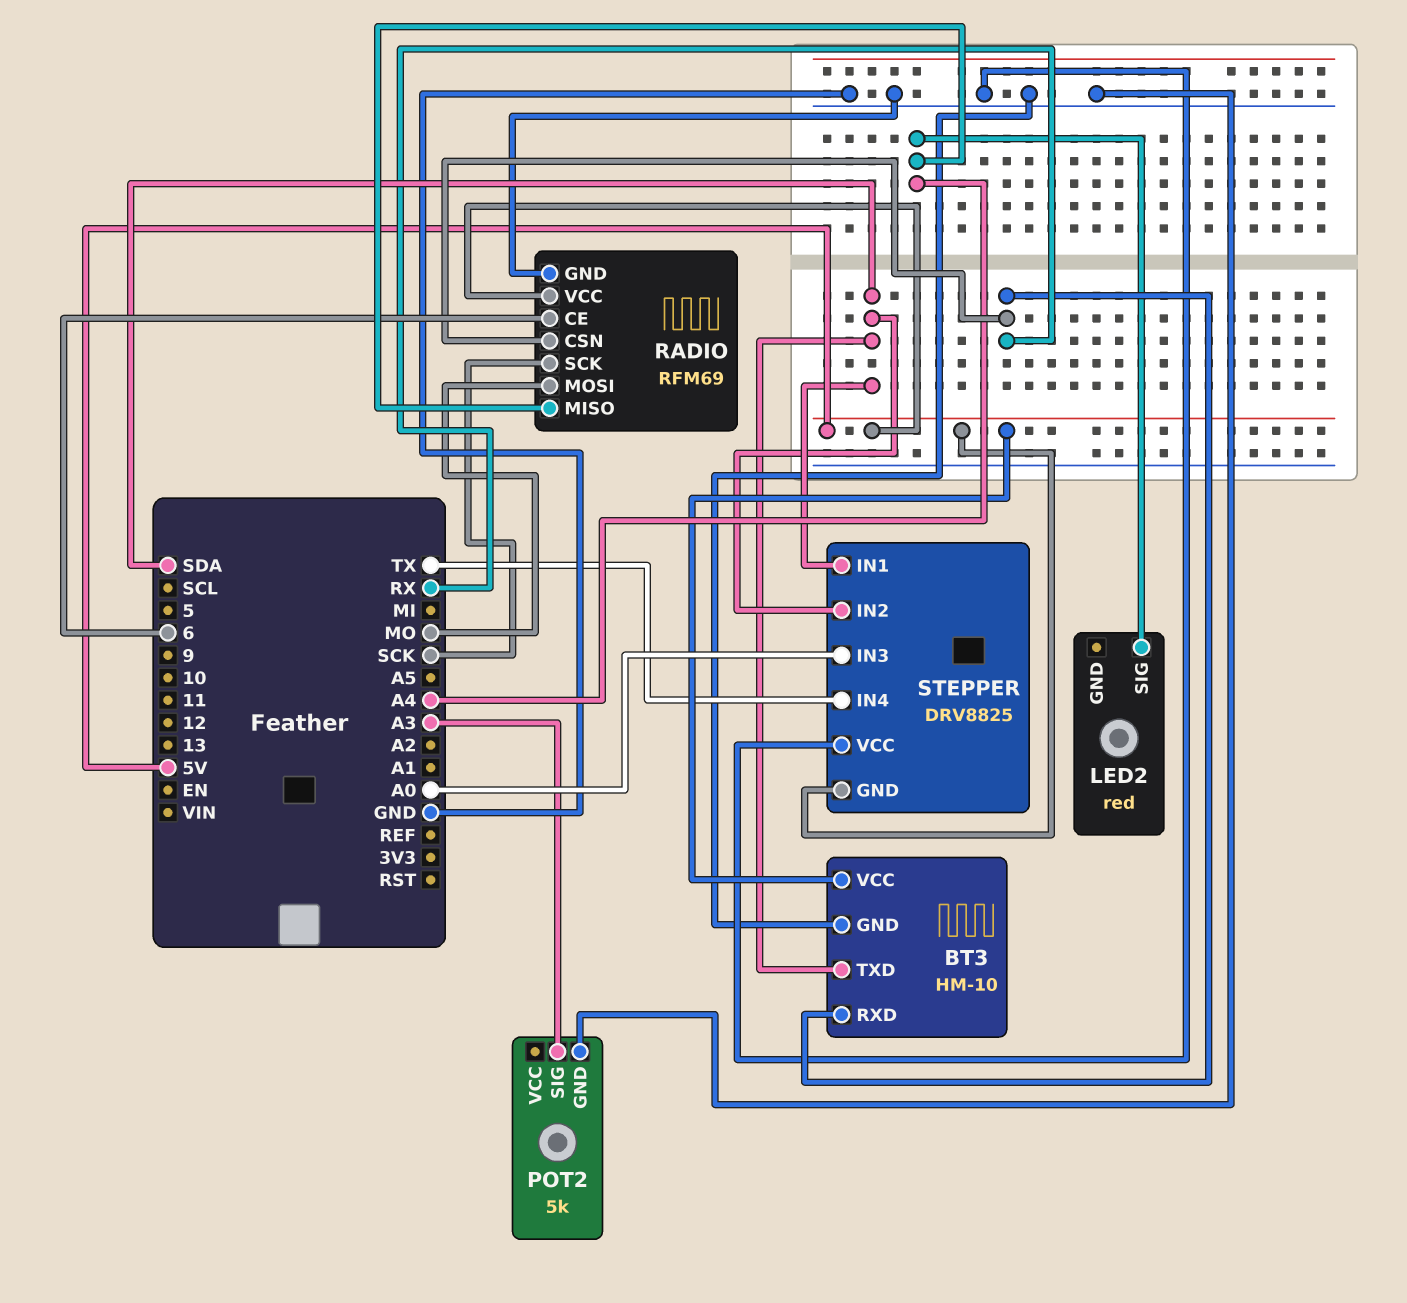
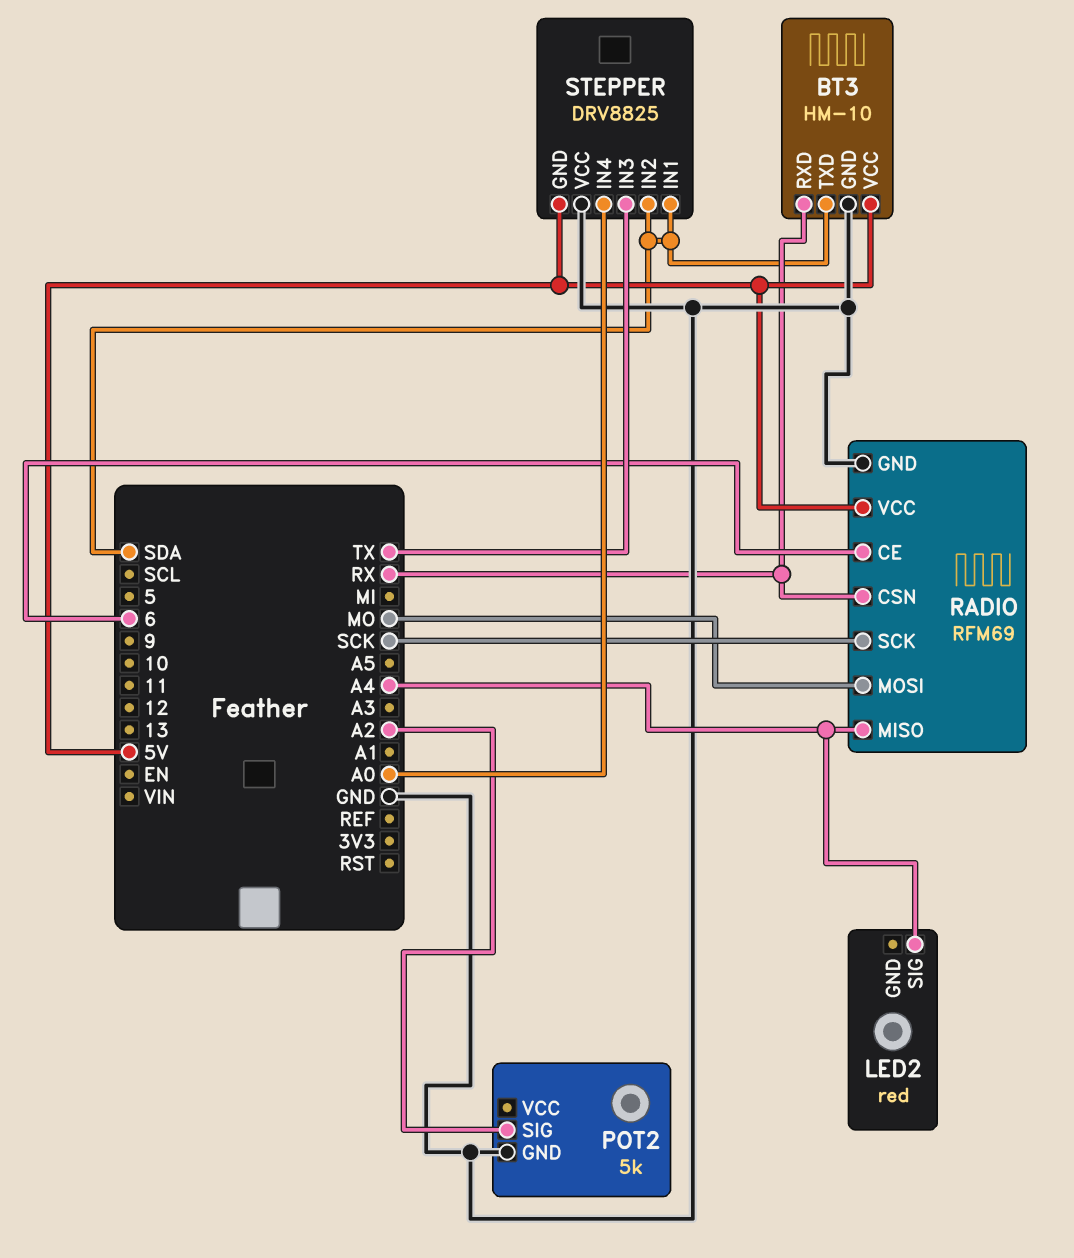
POT2 pin SIG: A3 -> A2
STEPPER pin IN3: A0 -> TX
STEPPER pin IN4: TX -> A0

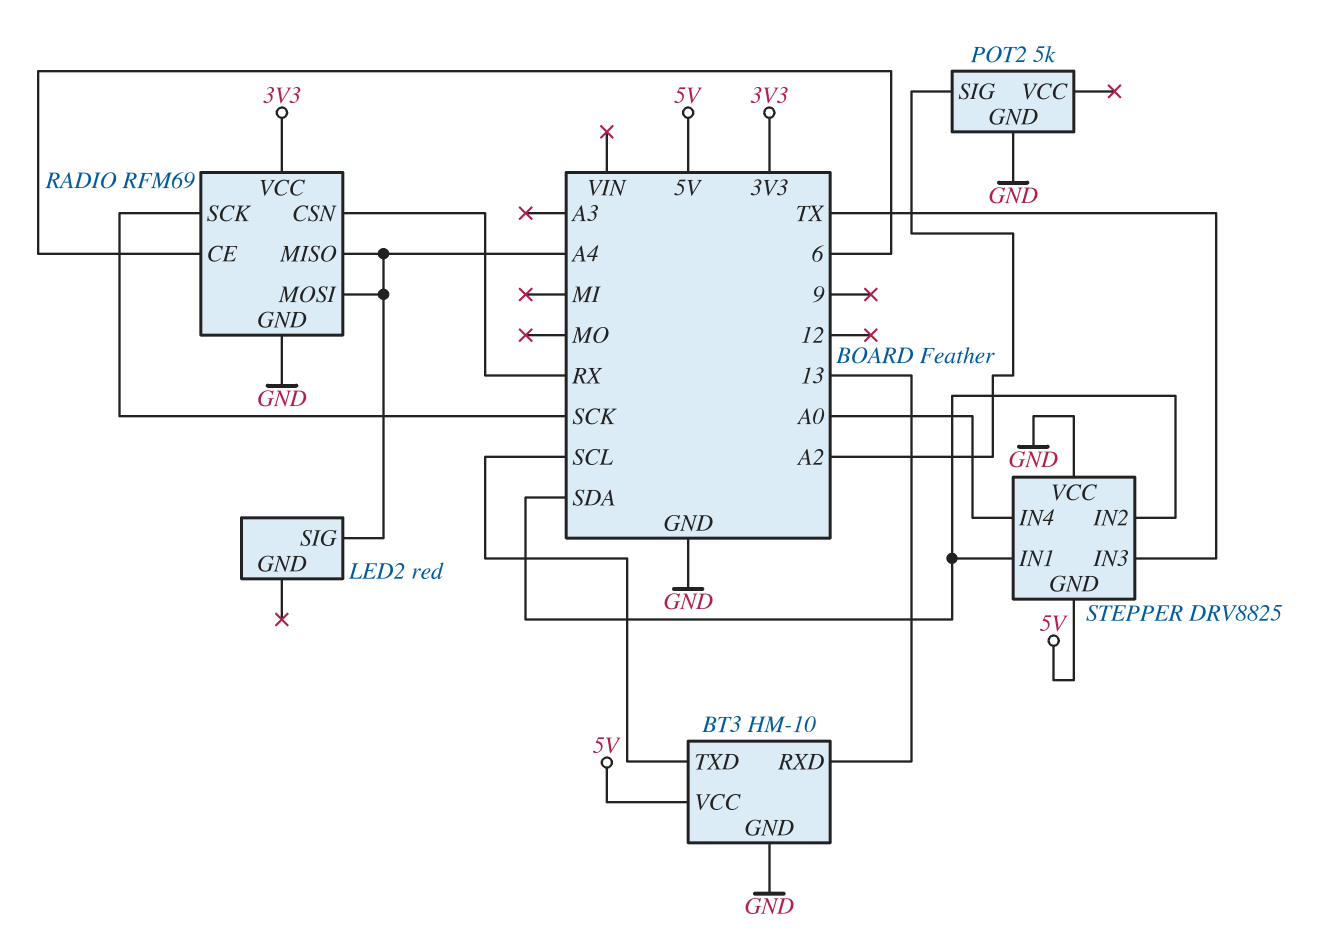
BT3 pin RXD: RX -> 13
BT3 pin TXD: SDA -> SCL
RADIO pin MOSI: MO -> A4
RADIO pin VCC: 5V -> 3V3

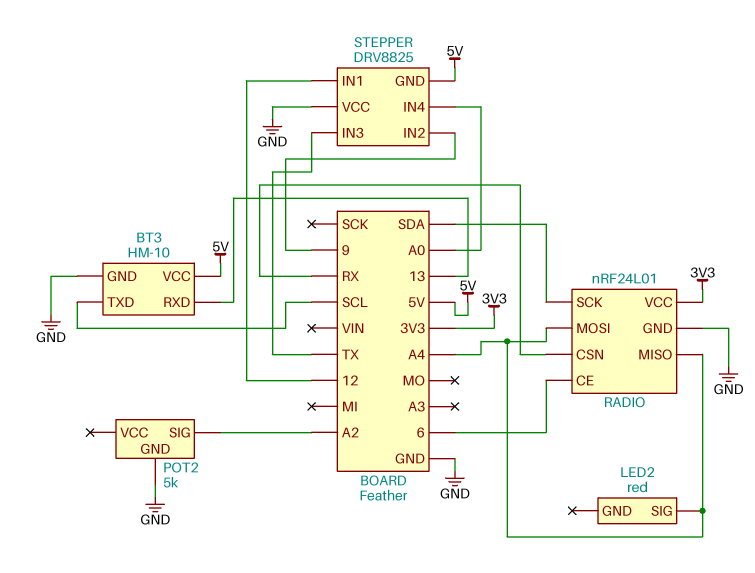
RADIO: RFM69 -> nRF24L01
RADIO pin SCK: SCK -> SDA
STEPPER pin IN1: SDA -> 12
STEPPER pin IN2: SDA -> 9

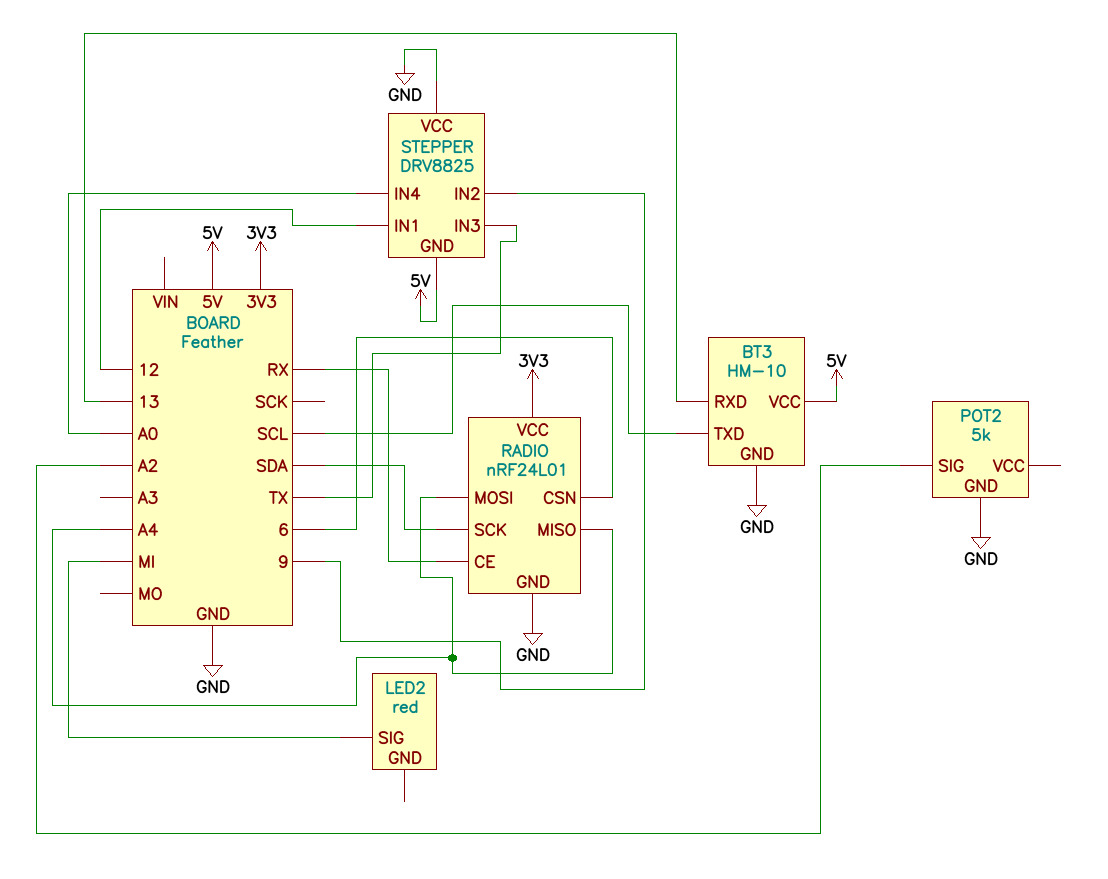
LED2 pin SIG: A4 -> MI
RADIO pin CE: 6 -> RX
RADIO pin CSN: RX -> 6

